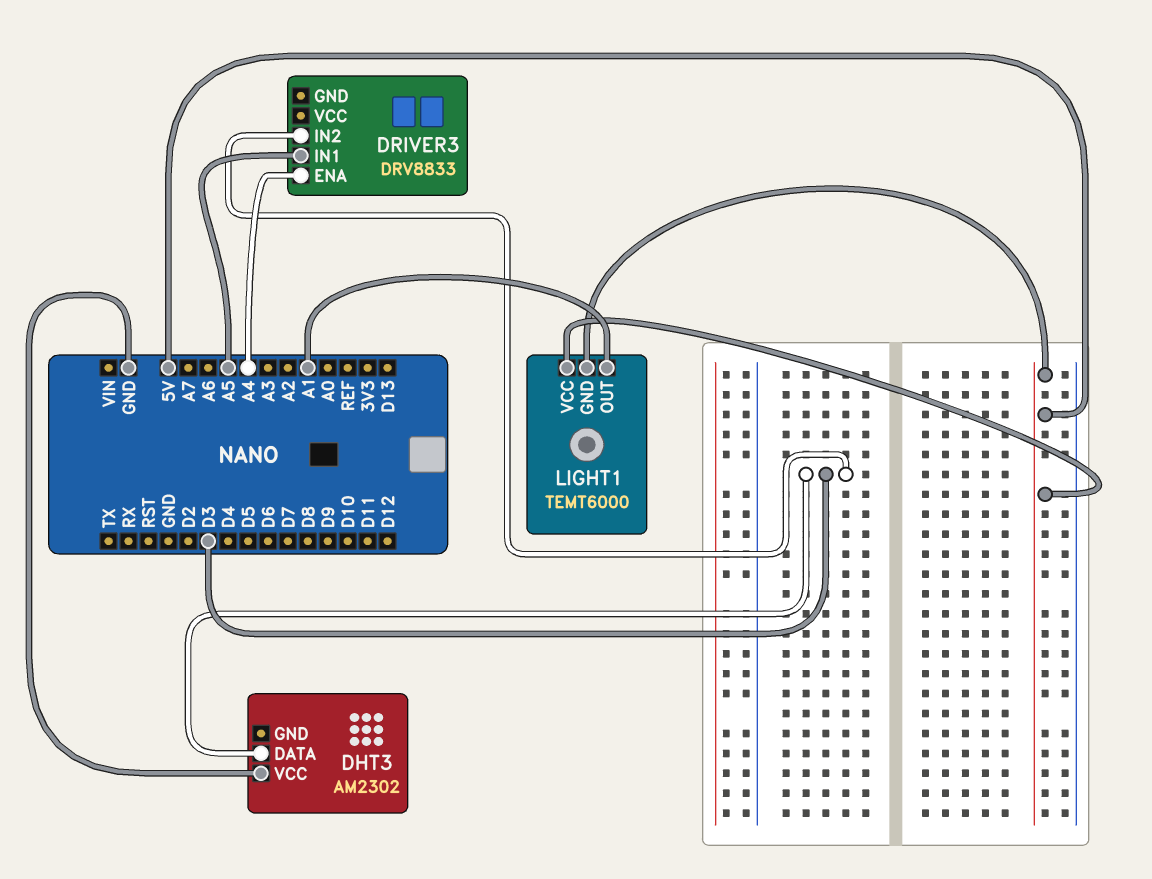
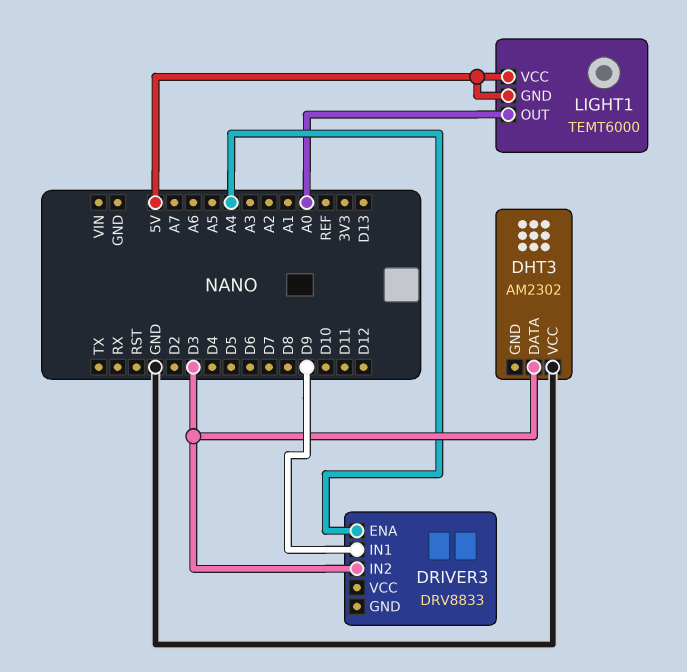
DRIVER3 pin IN1: A5 -> D9
LIGHT1 pin OUT: A1 -> A0

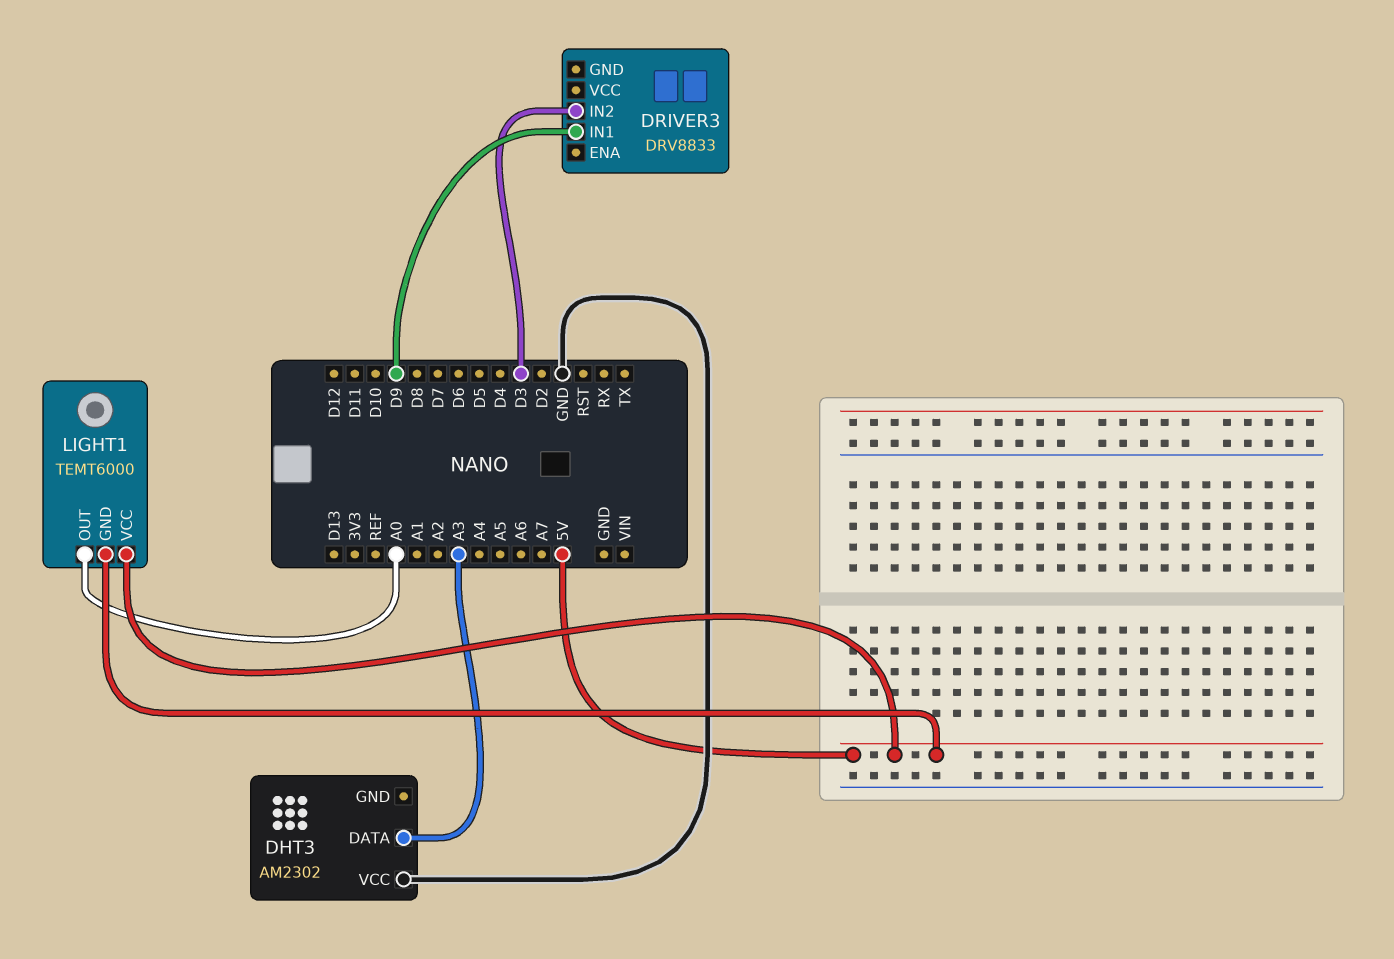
DHT3 pin DATA: D3 -> A3
DRIVER3 pin ENA: A4 -> none

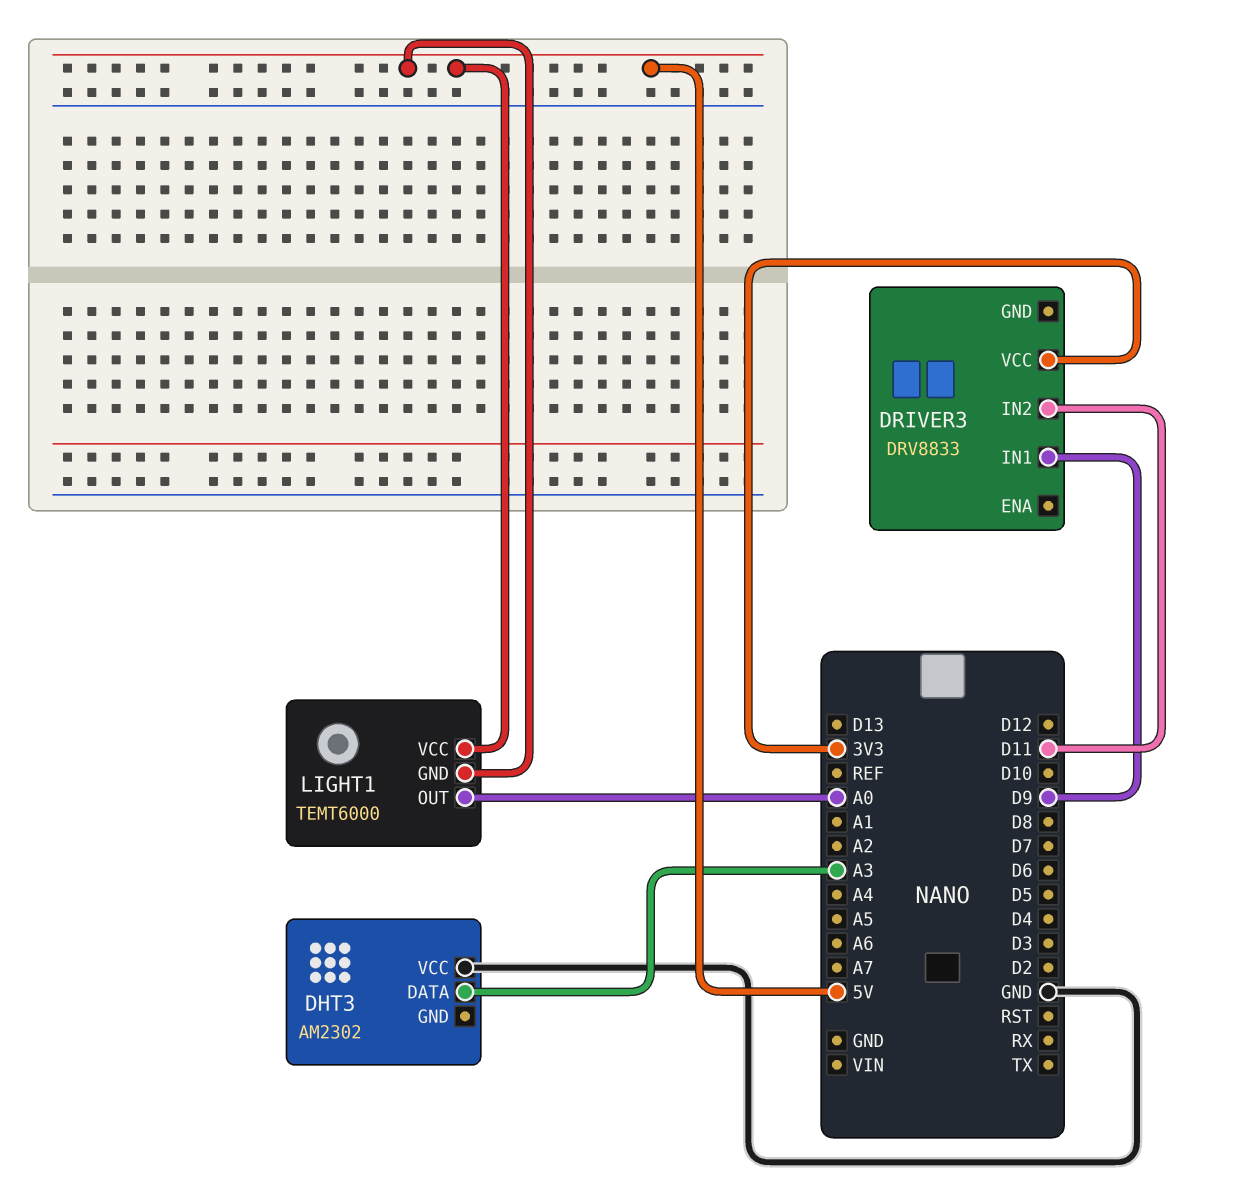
DRIVER3 pin IN2: D3 -> D11
DRIVER3 pin VCC: none -> 3V3

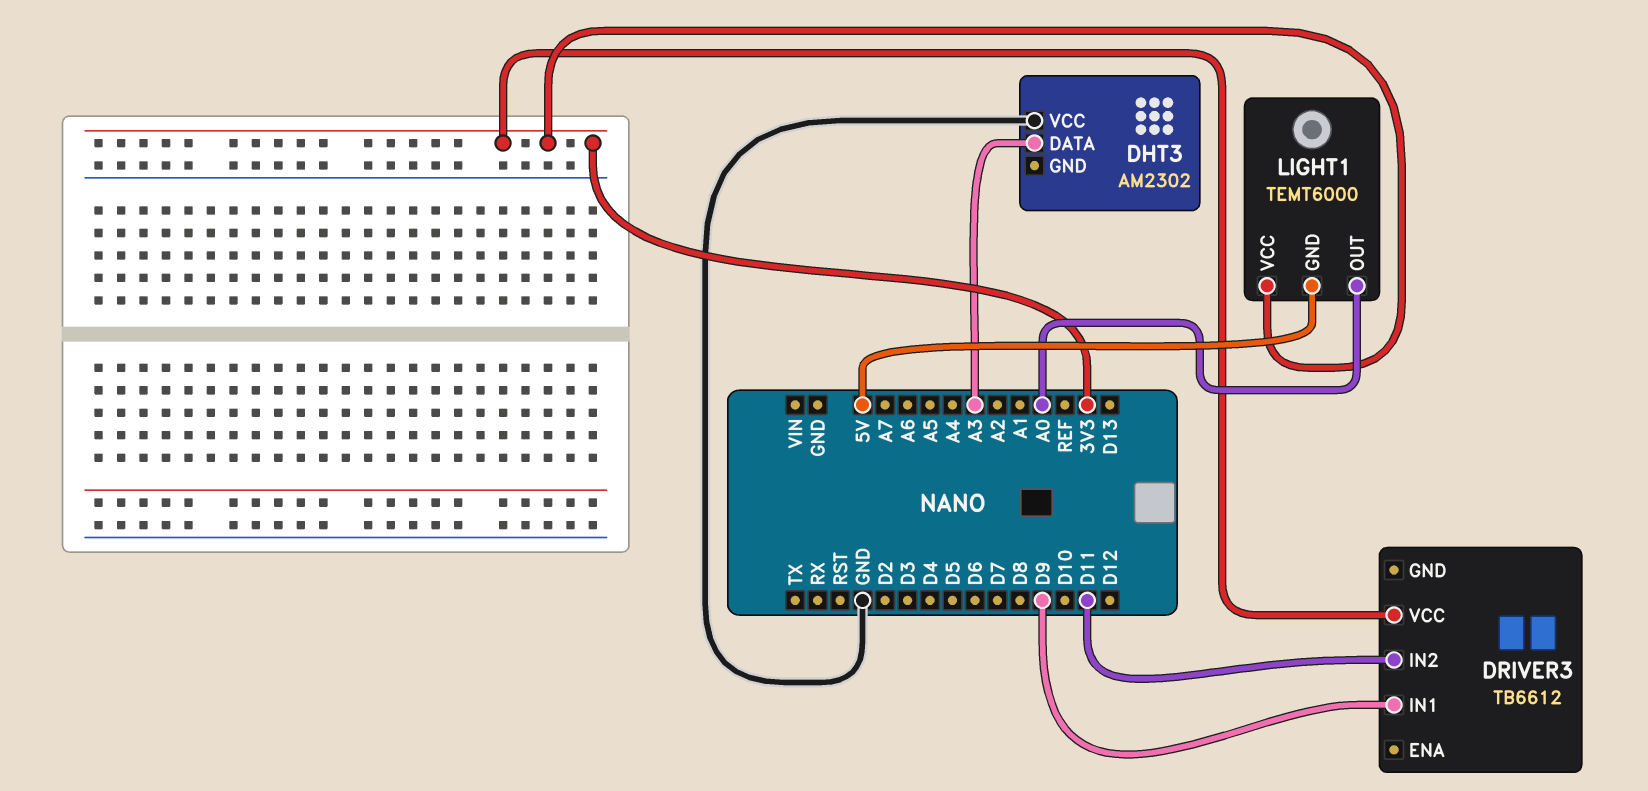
DRIVER3: DRV8833 -> TB6612
LIGHT1 pin VCC: 5V -> 3V3

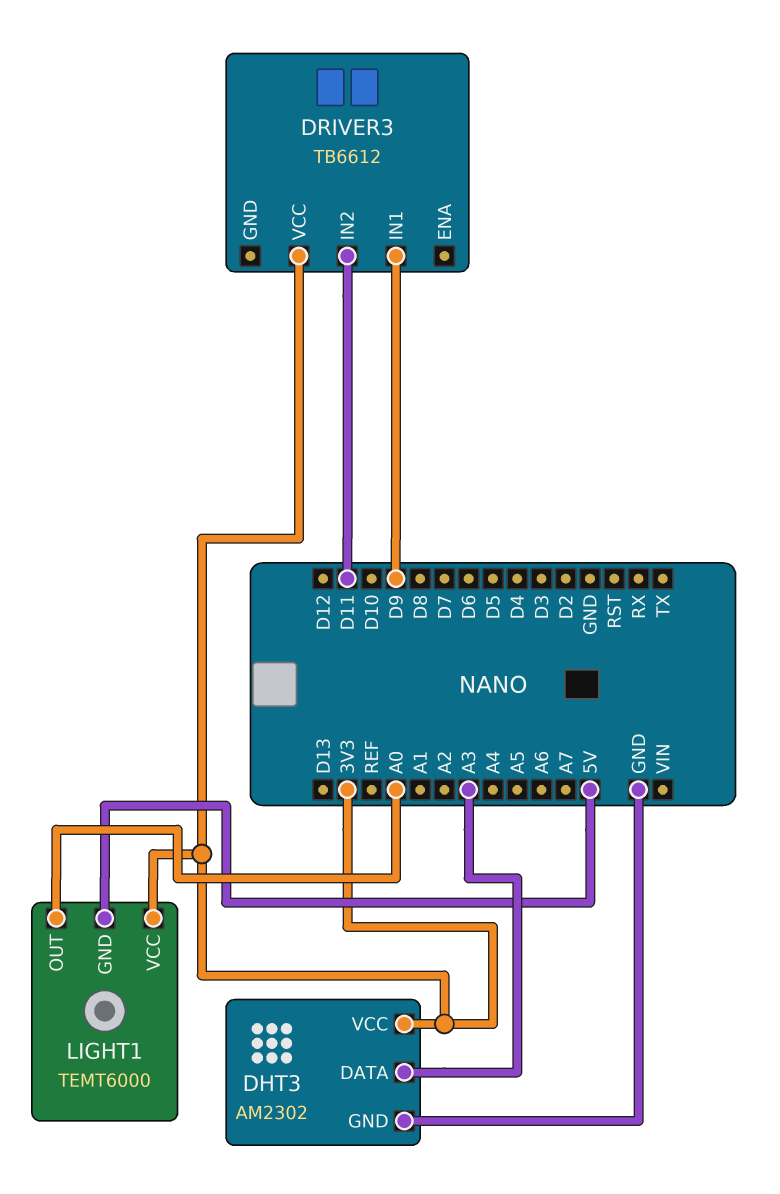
DHT3 pin GND: none -> GND
DHT3 pin VCC: GND -> 3V3

